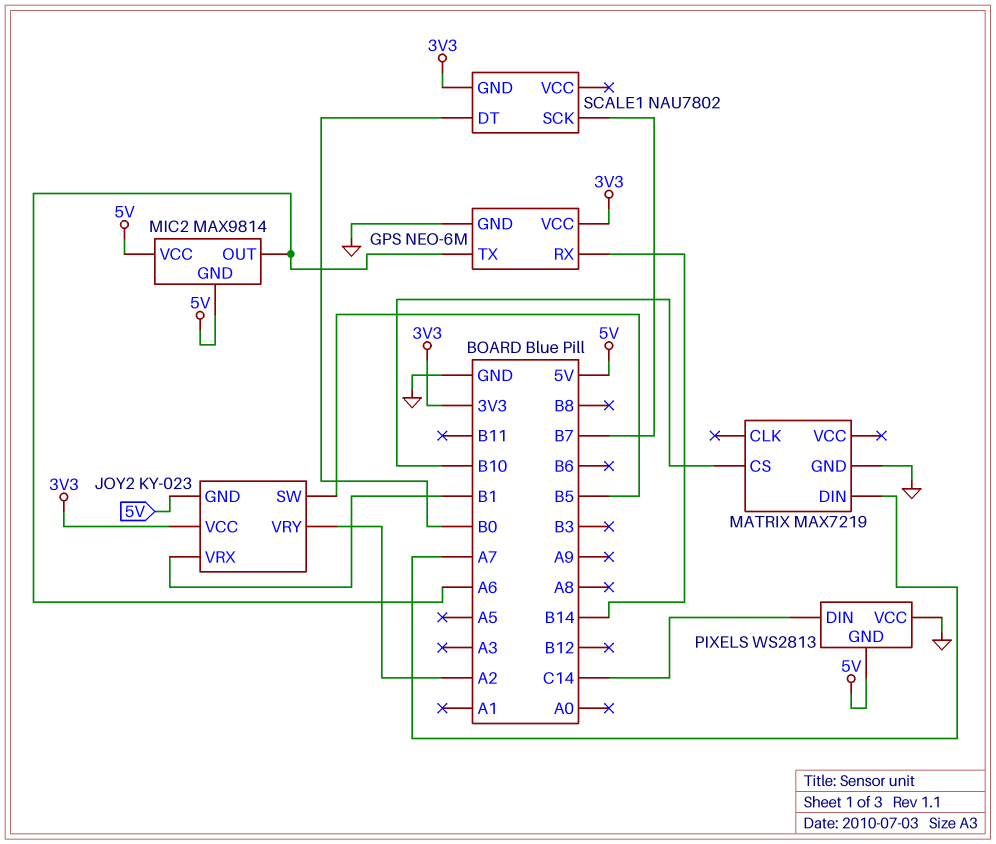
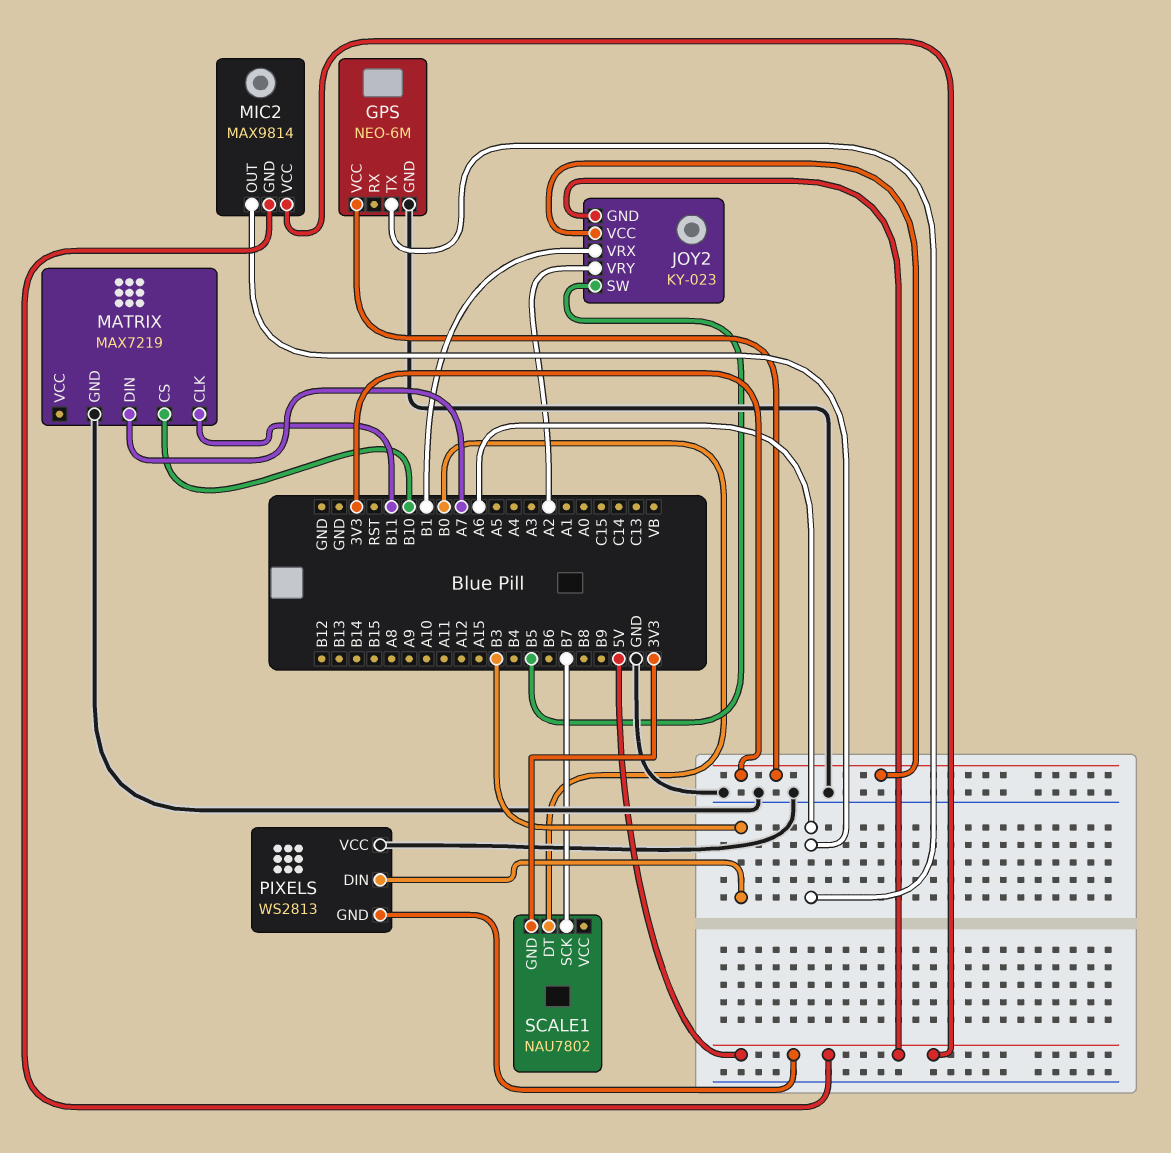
GPS pin RX: B14 -> none
MATRIX pin CLK: none -> B11
PIXELS pin DIN: C14 -> B3

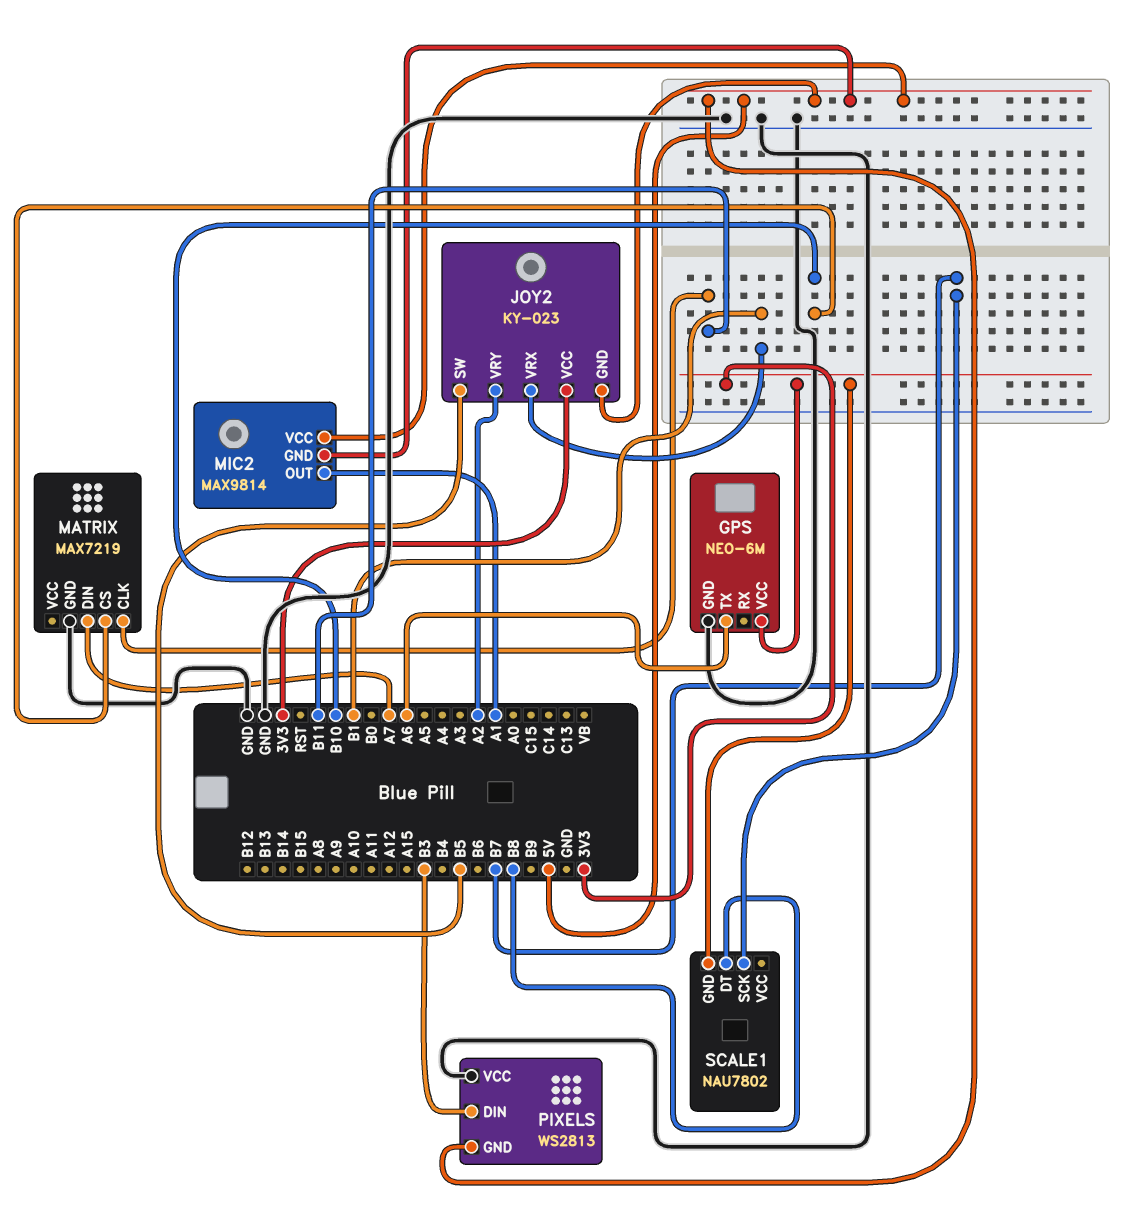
MIC2 pin OUT: A6 -> A1
SCALE1 pin DT: B0 -> B8

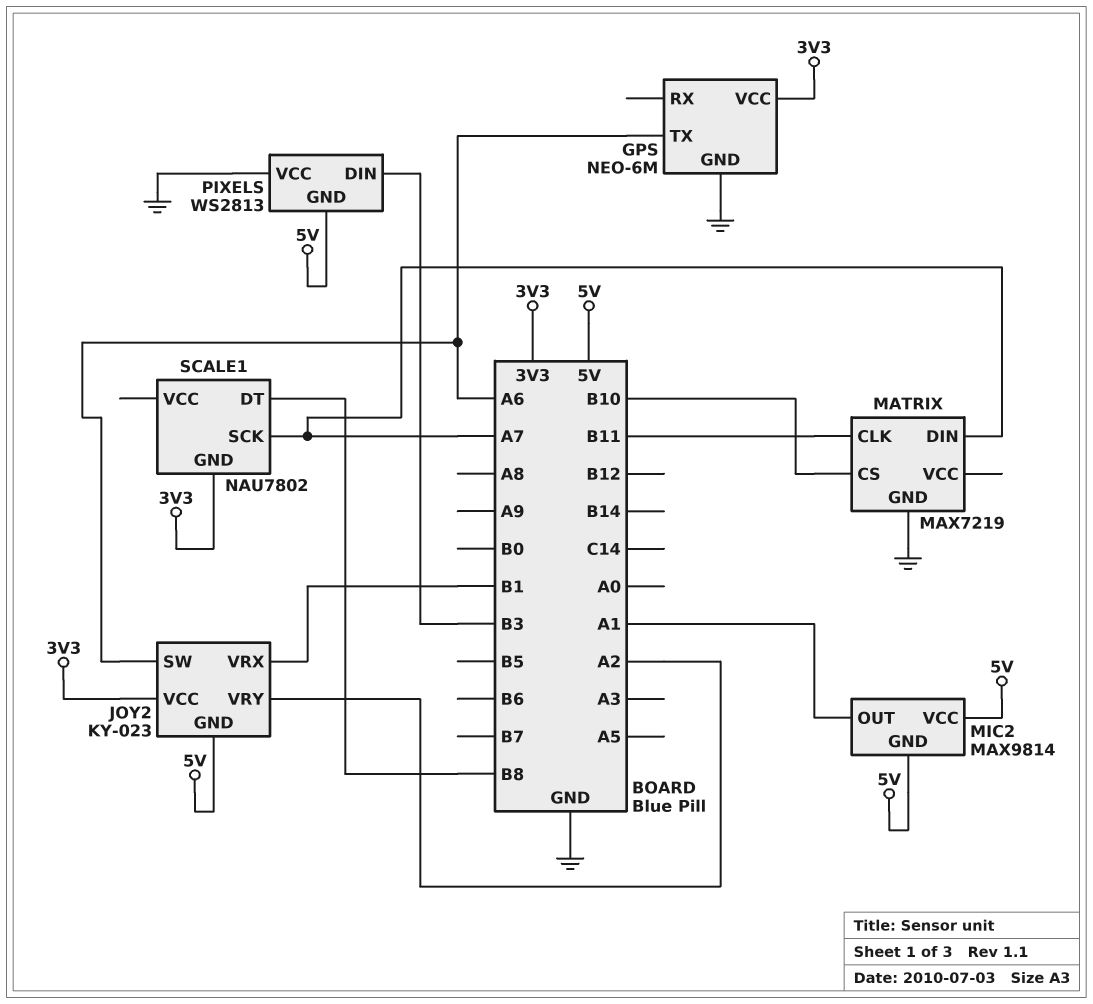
JOY2 pin SW: B5 -> A6
SCALE1 pin SCK: B7 -> A7

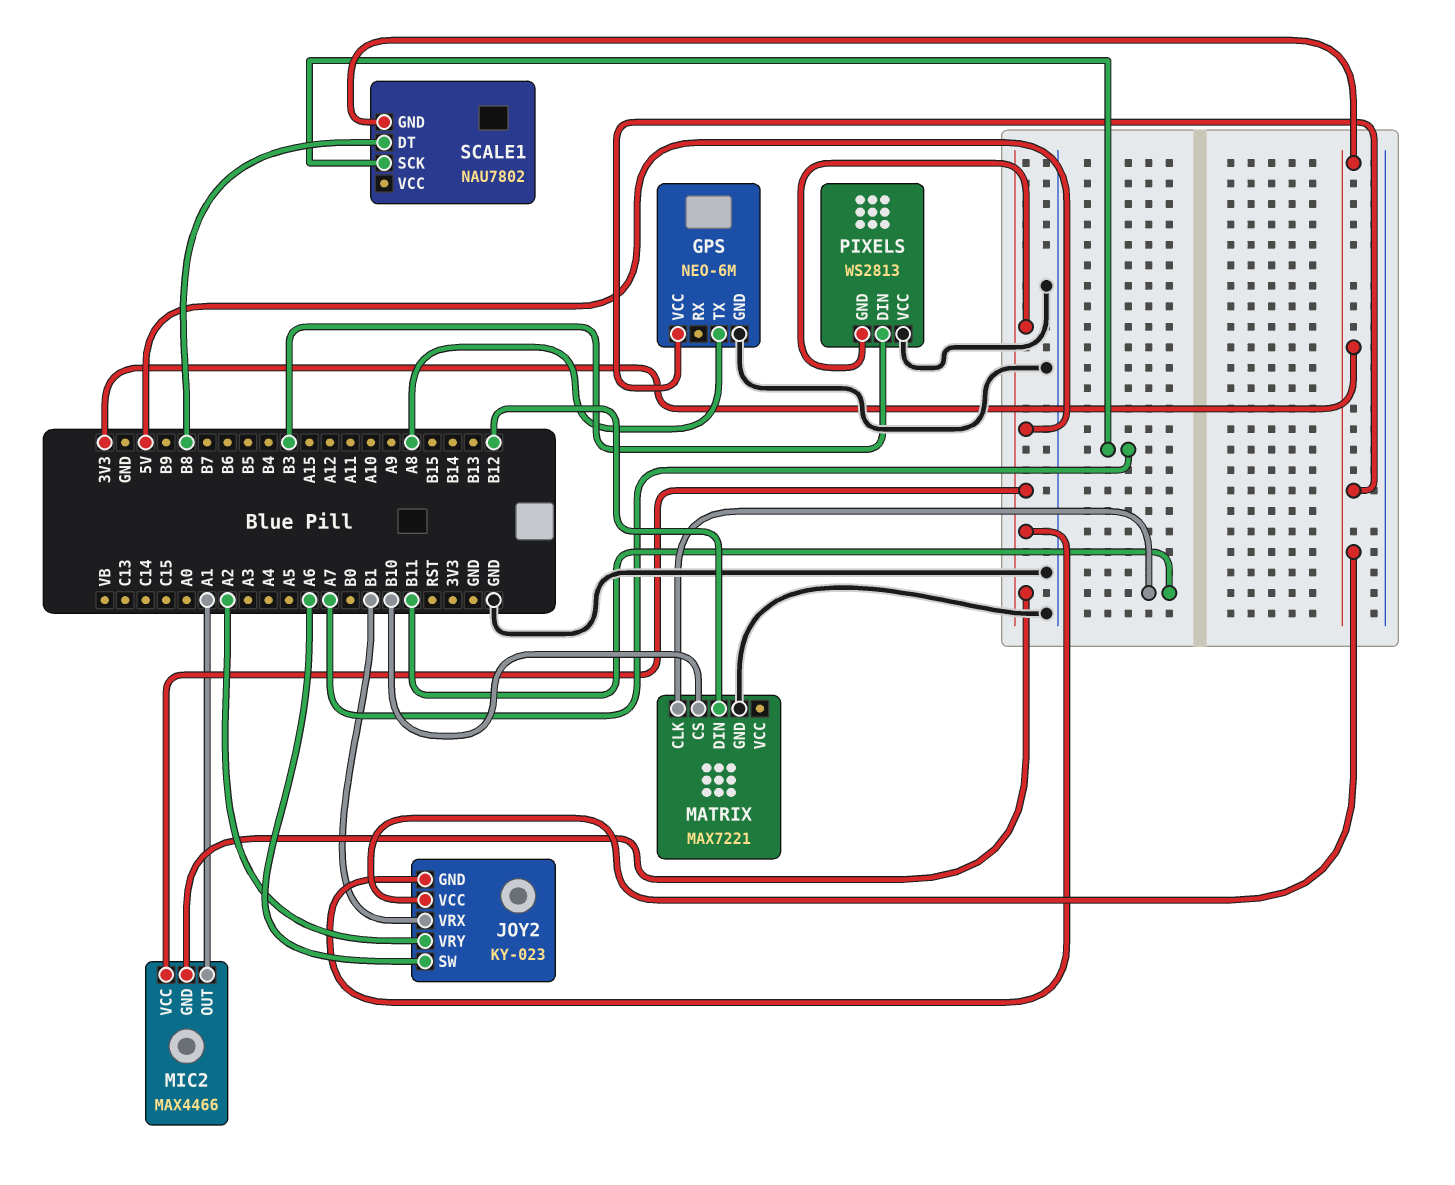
GPS pin TX: A6 -> A8
MATRIX: MAX7219 -> MAX7221
MATRIX pin DIN: A7 -> B12
MIC2: MAX9814 -> MAX4466

